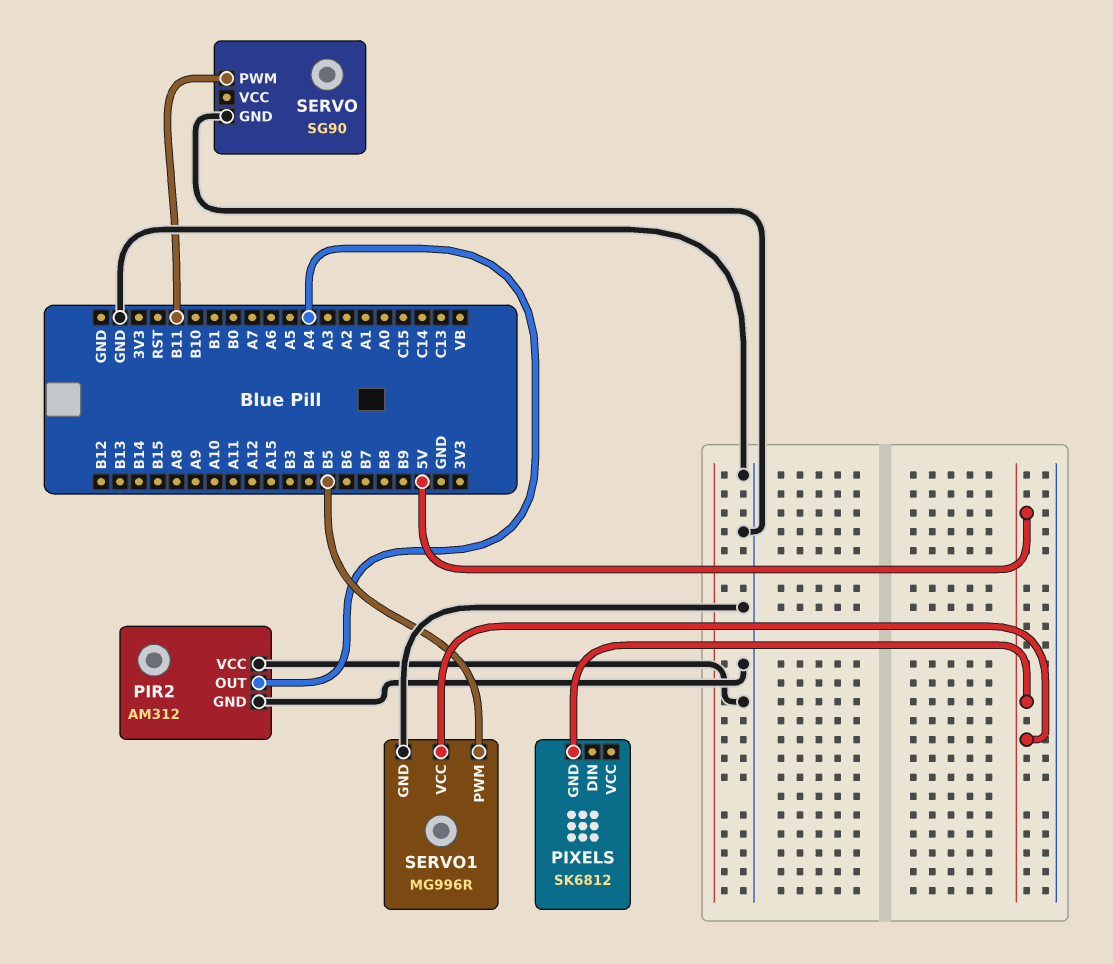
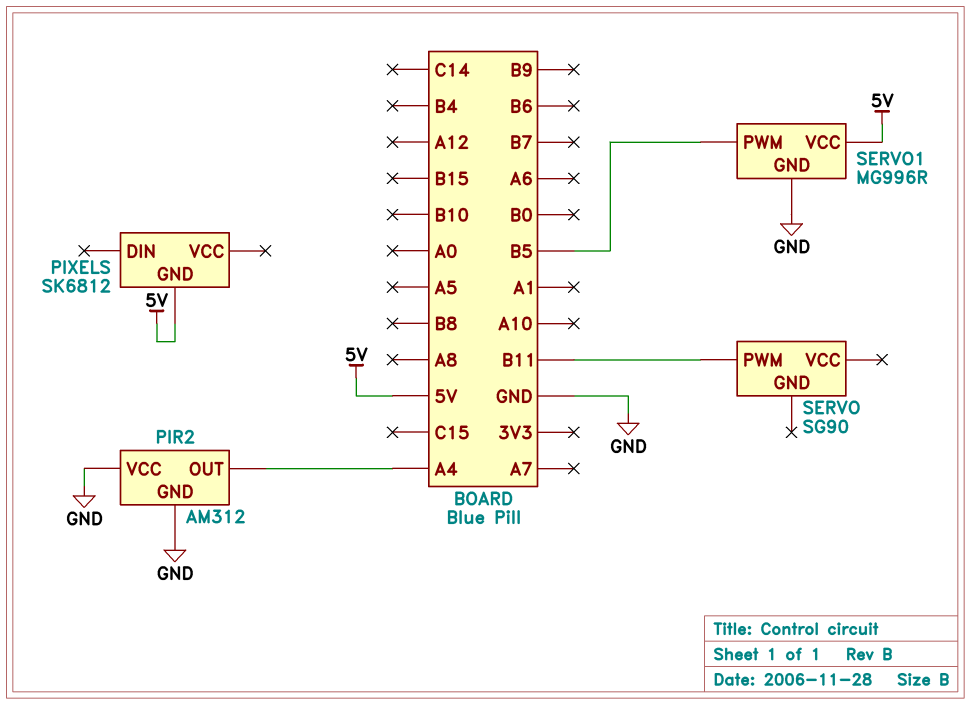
SERVO pin GND: GND -> none

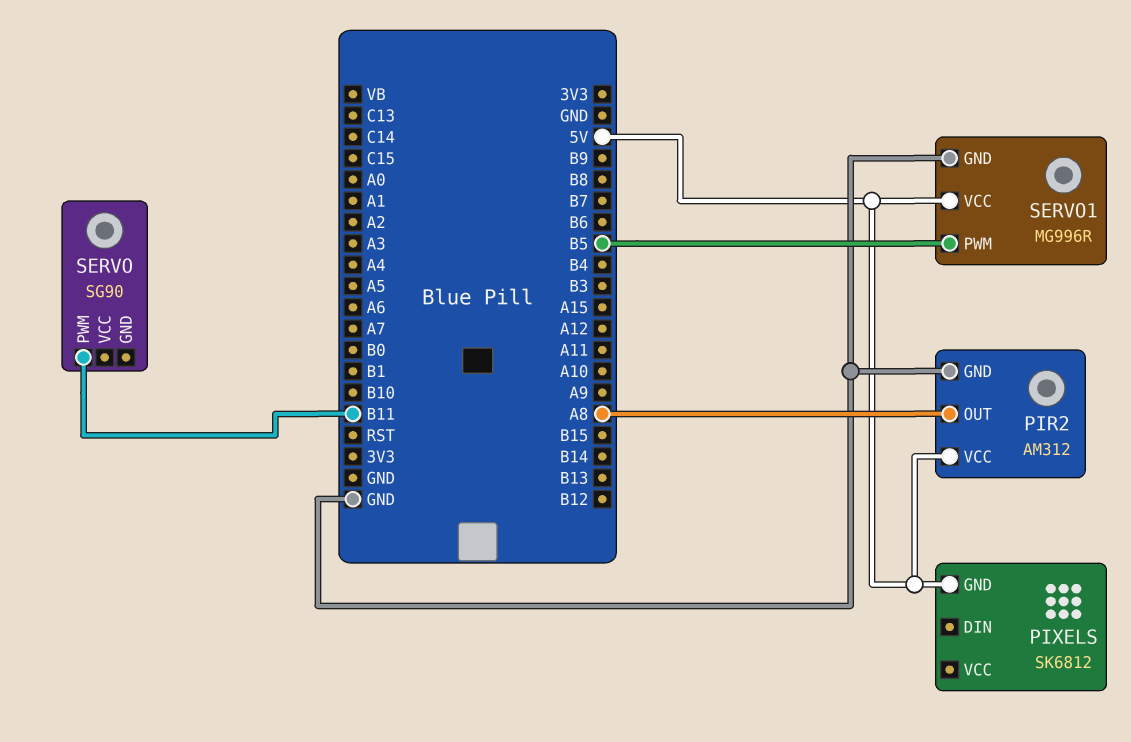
PIR2 pin OUT: A4 -> A8
PIR2 pin VCC: GND -> 5V

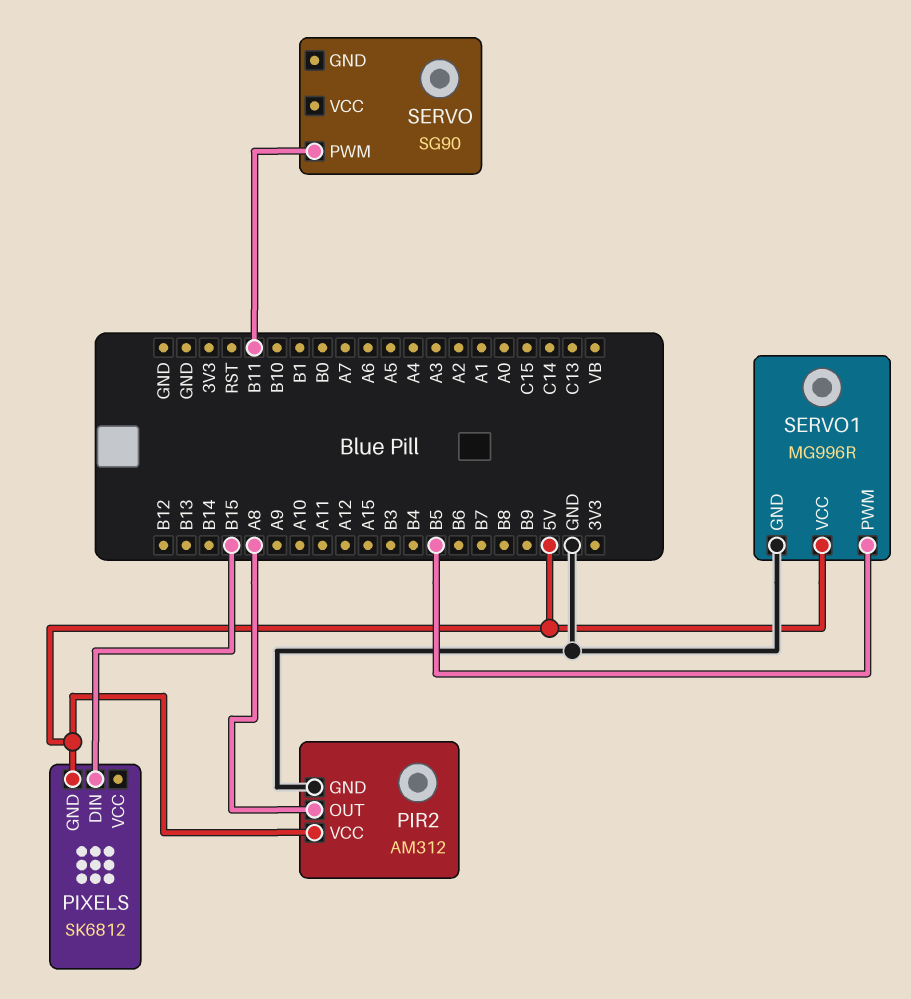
PIXELS pin DIN: none -> B15

